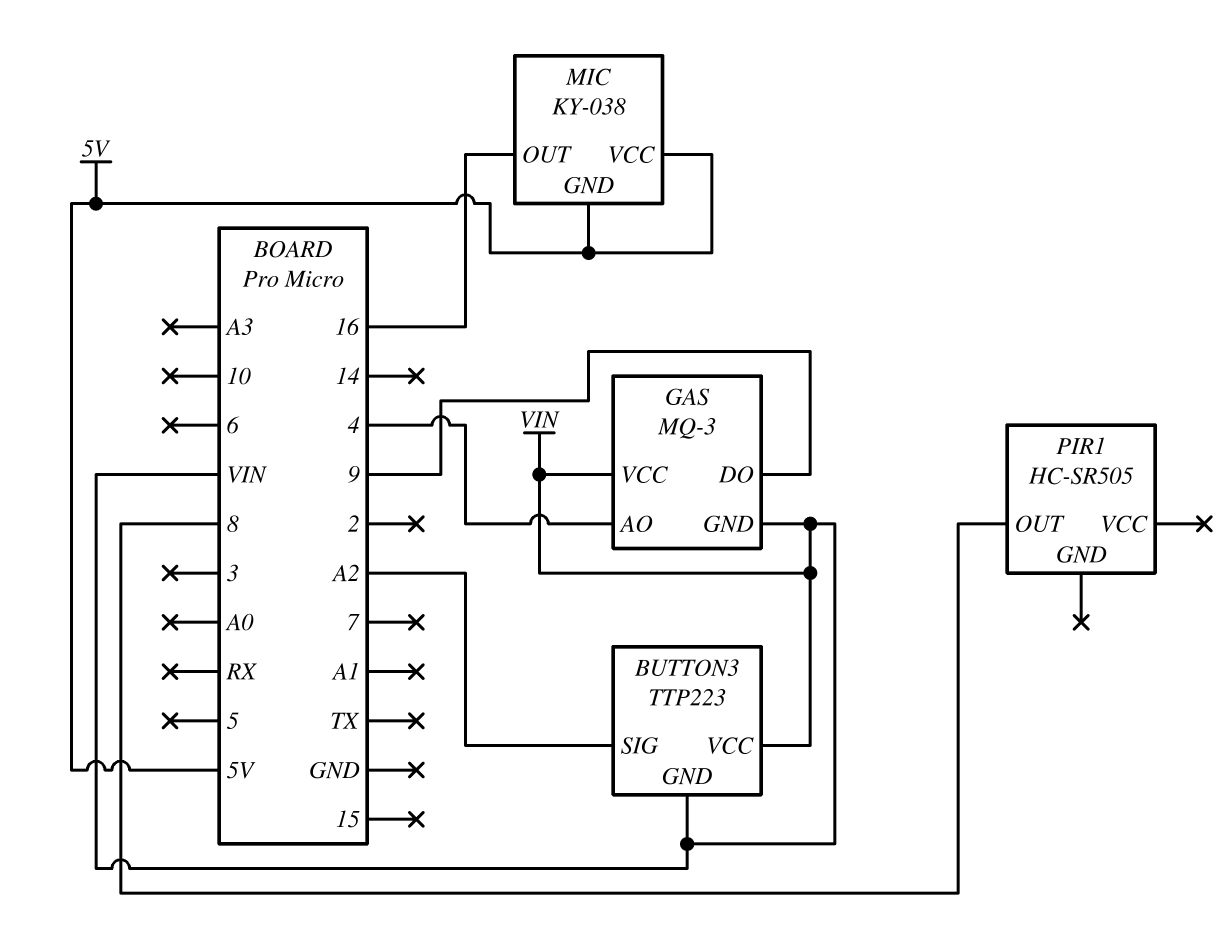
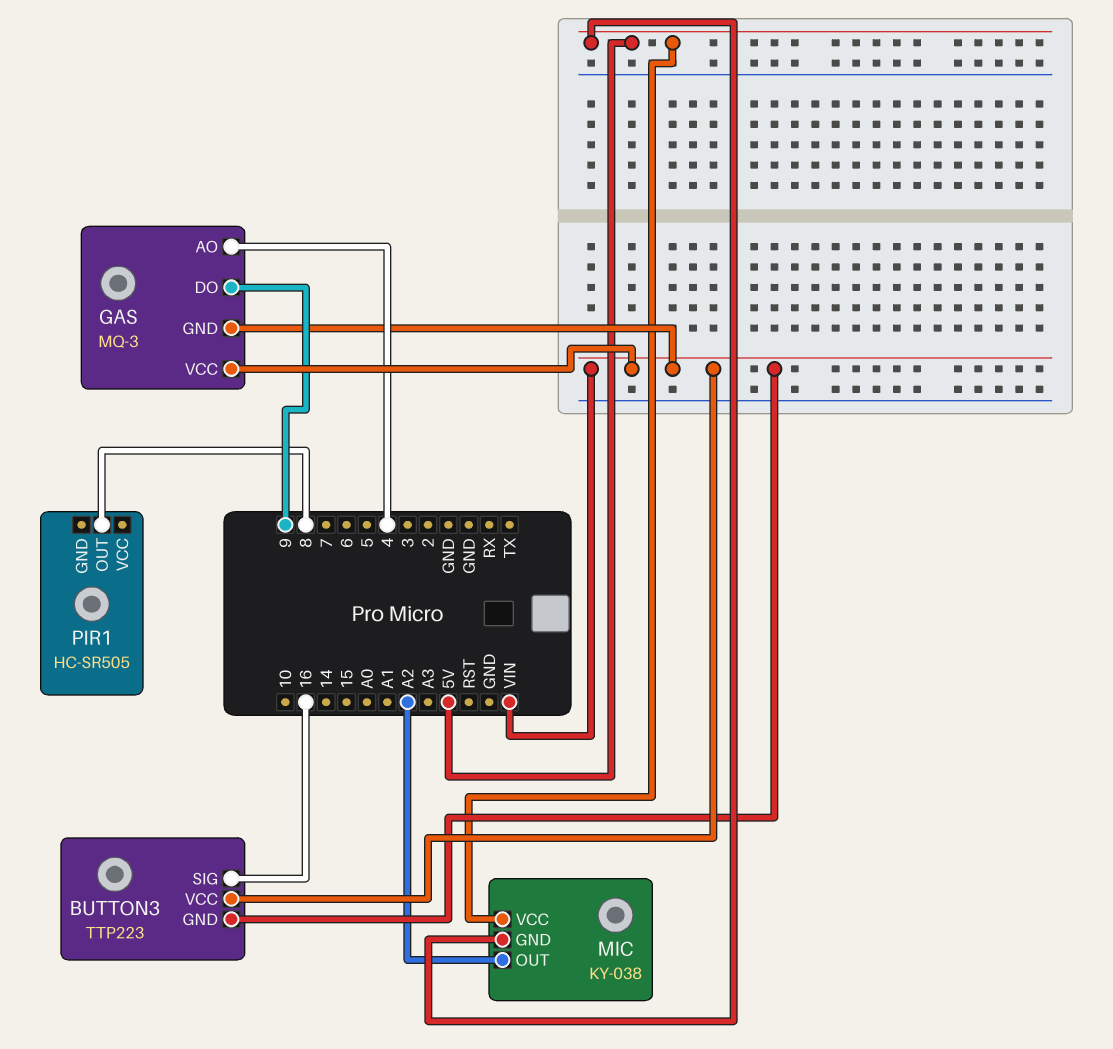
BUTTON3 pin SIG: A2 -> 16
MIC pin OUT: 16 -> A2

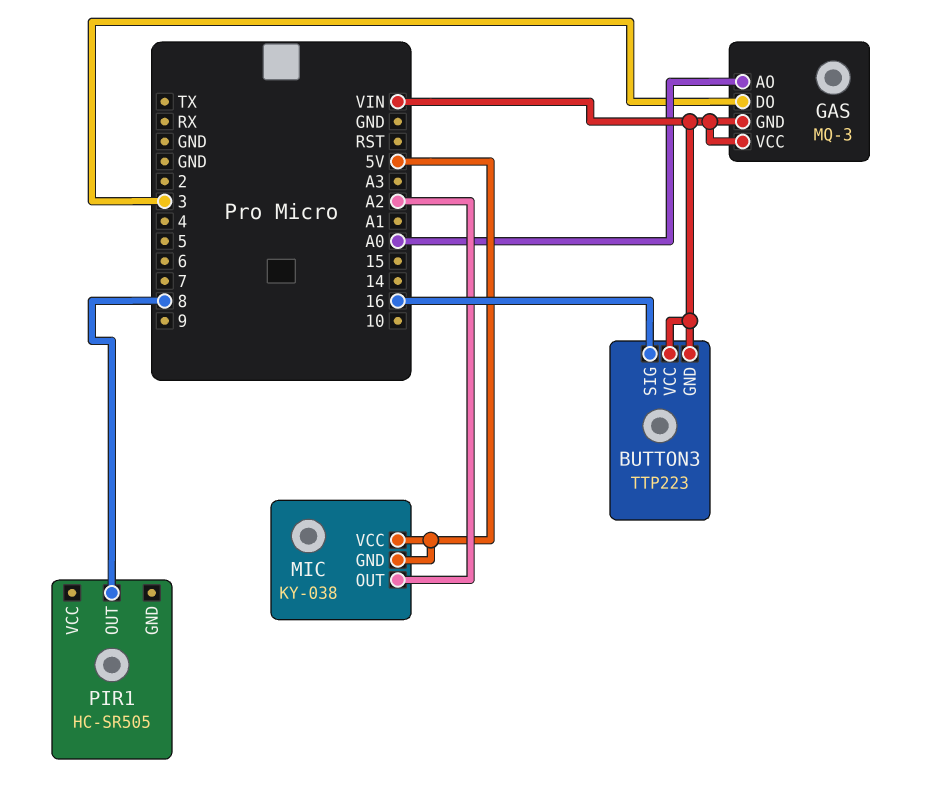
GAS pin AO: 4 -> A0
GAS pin DO: 9 -> 3

